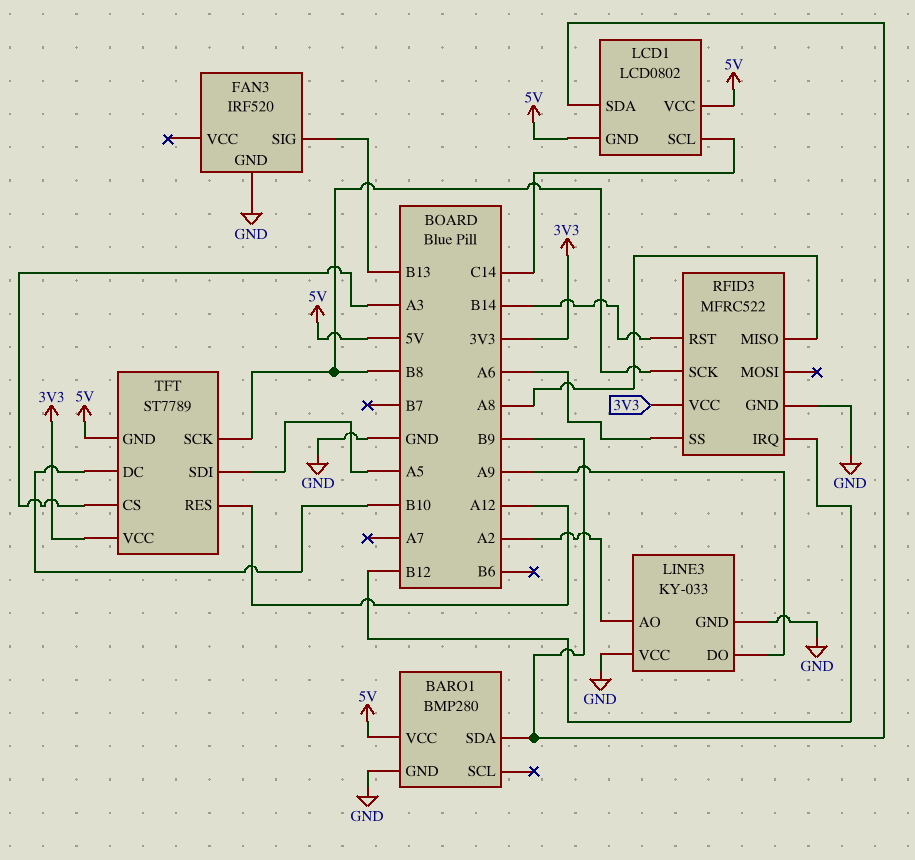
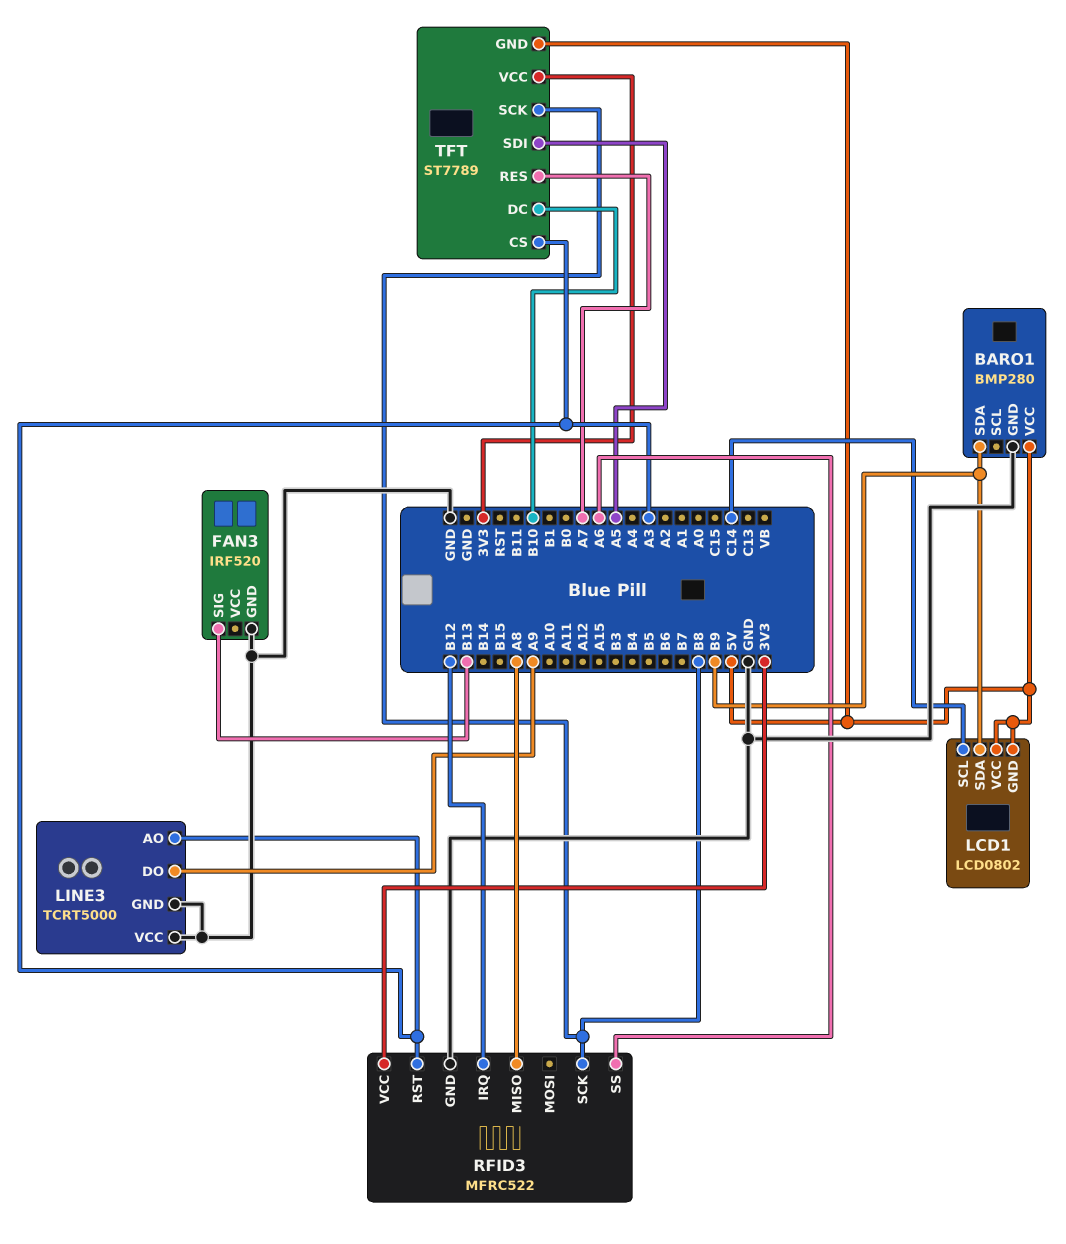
LINE3: KY-033 -> TCRT5000
LINE3 pin AO: A2 -> A3
RFID3 pin RST: B14 -> A3
TFT pin RES: A12 -> A7

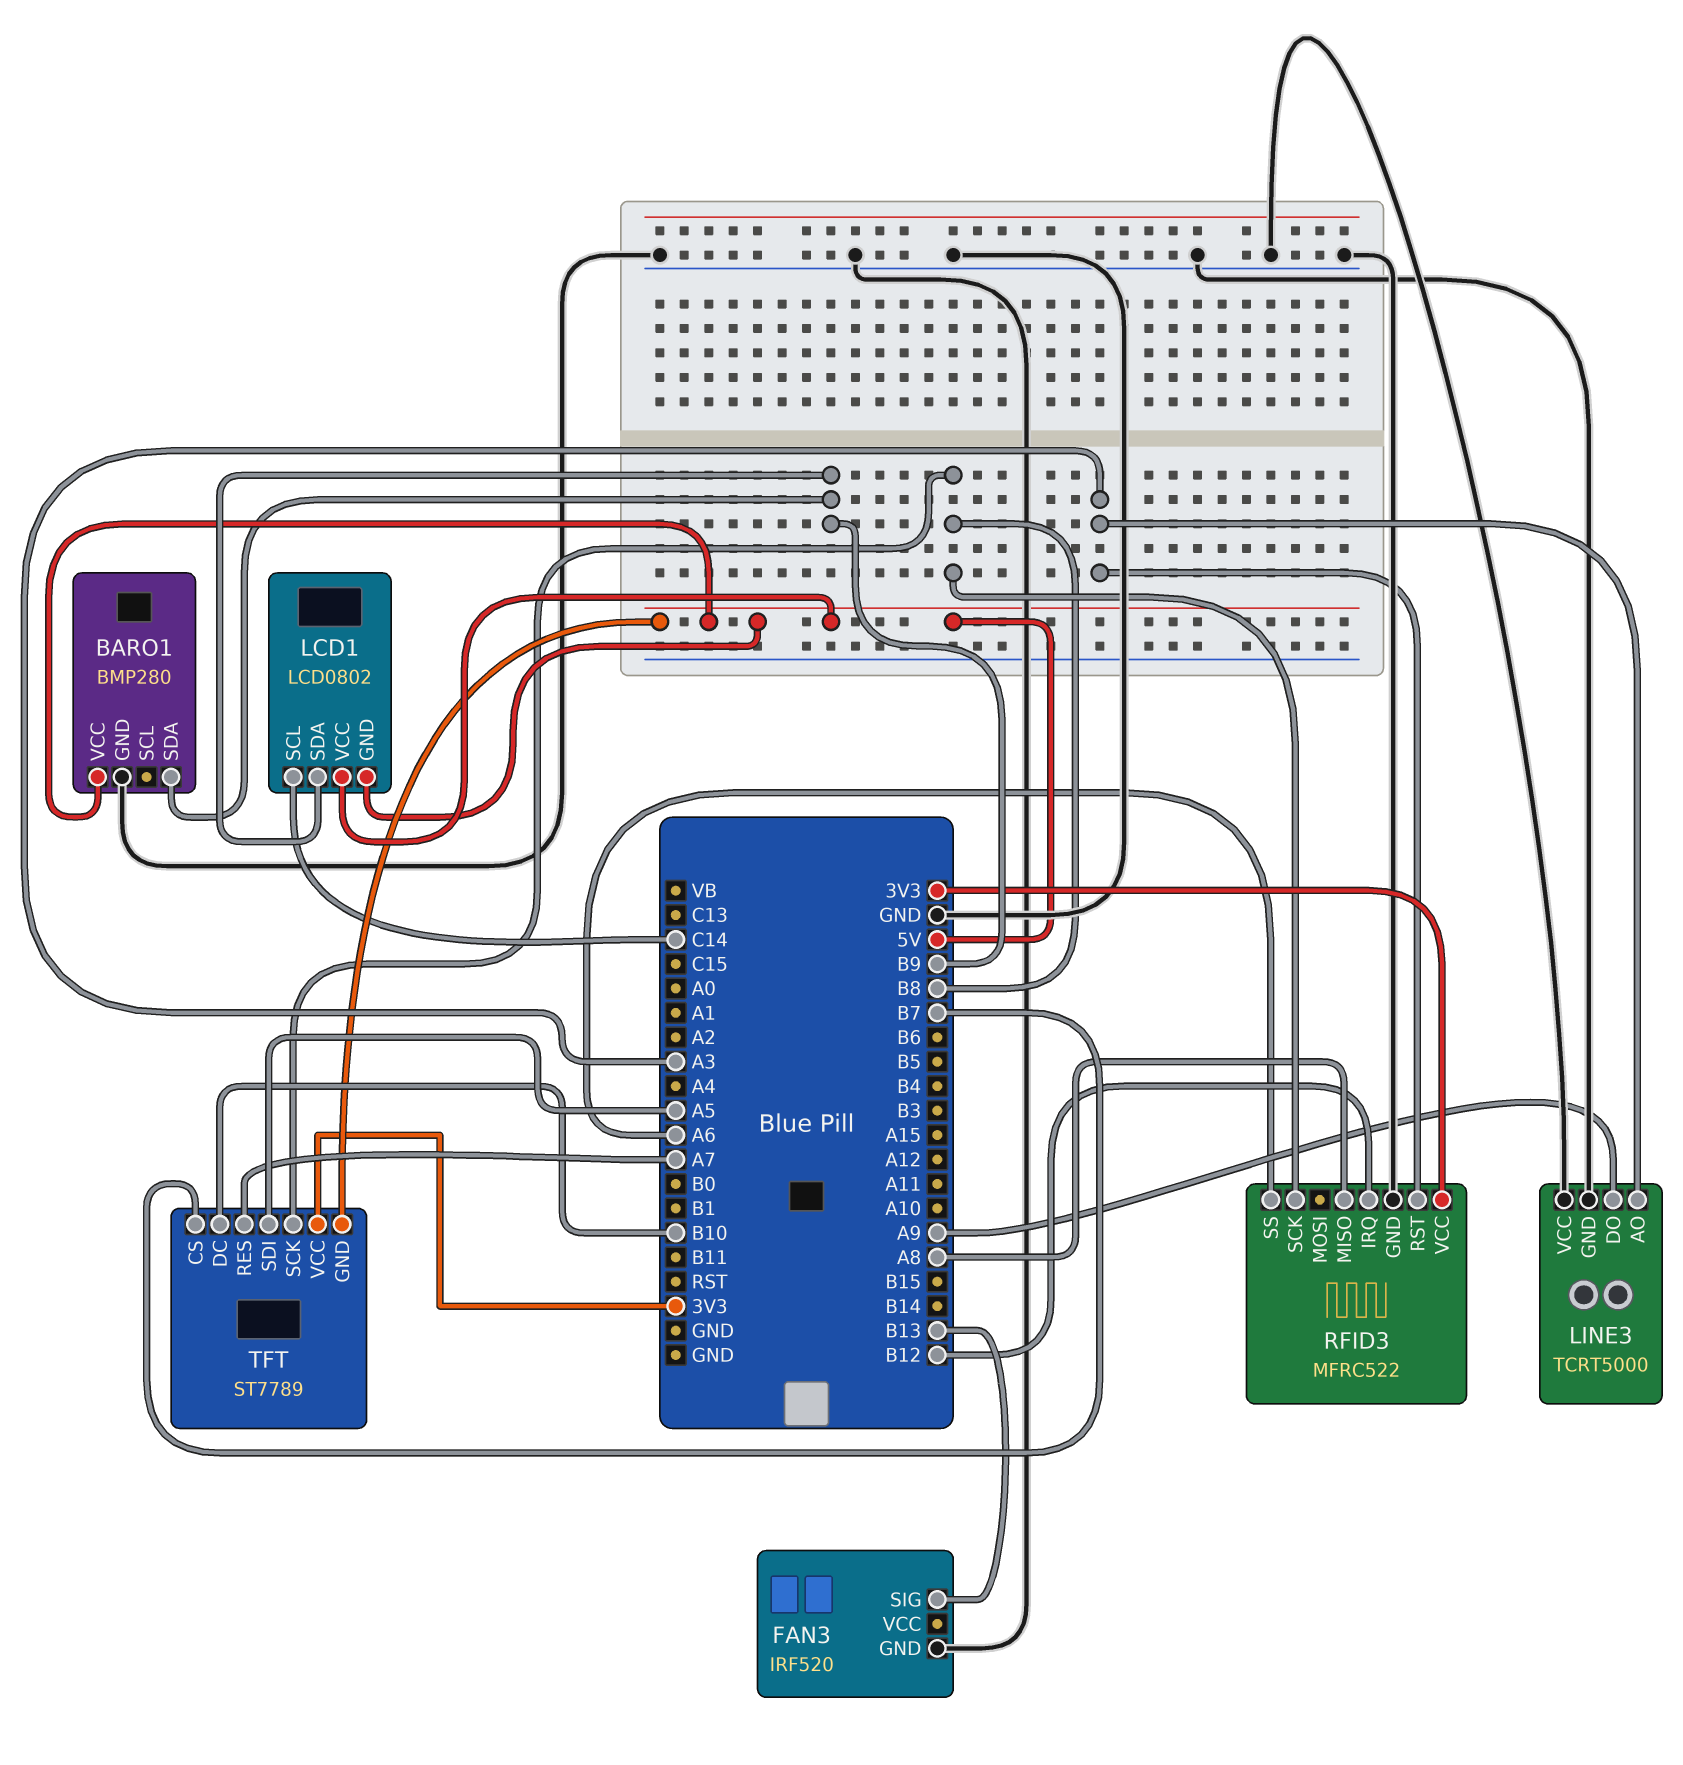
TFT pin CS: A3 -> B7

